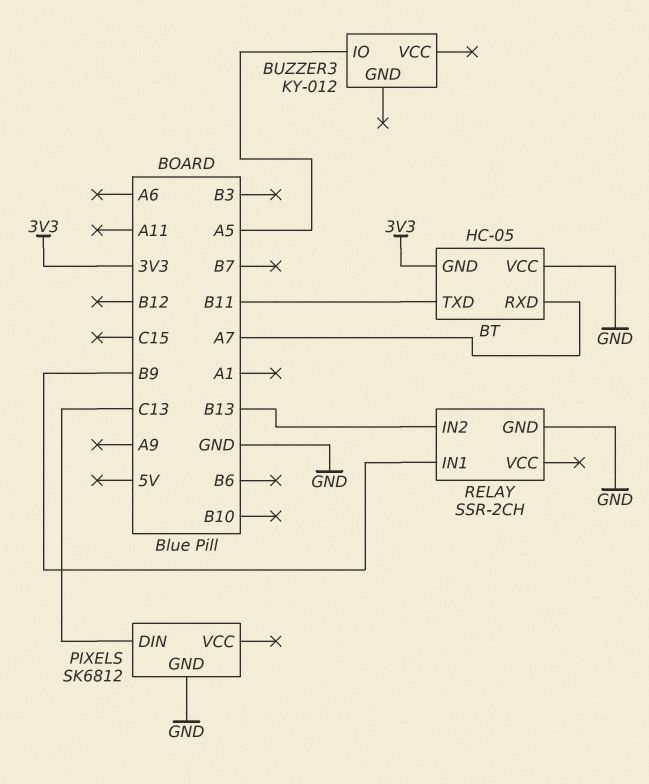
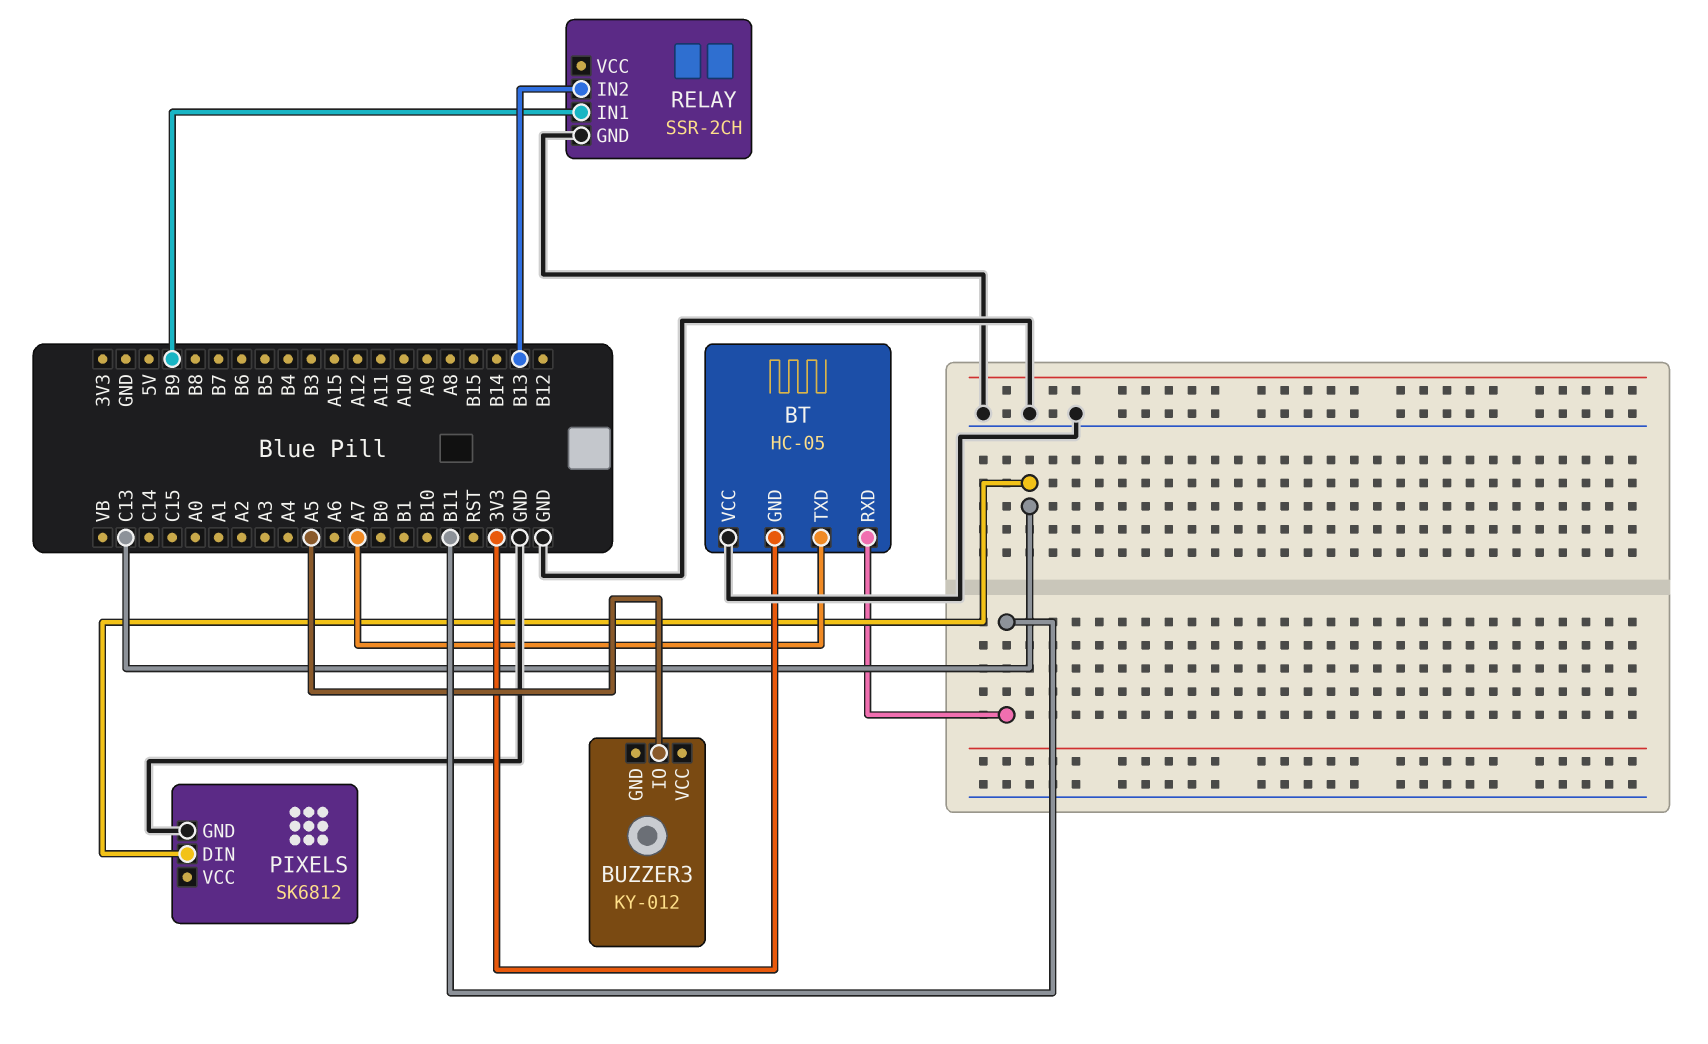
BT pin RXD: A7 -> B11
BT pin TXD: B11 -> A7

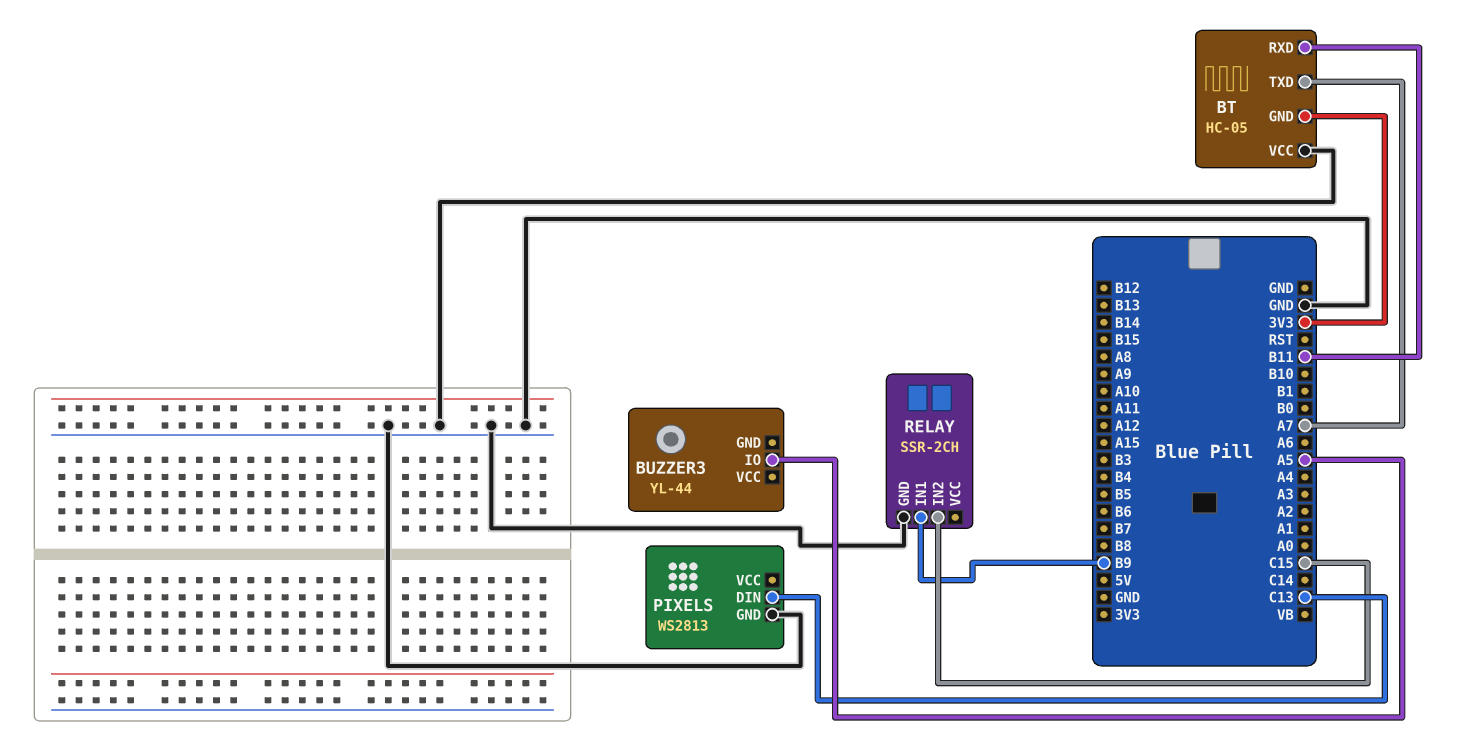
BUZZER3: KY-012 -> YL-44
PIXELS: SK6812 -> WS2813
RELAY pin IN2: B13 -> C15

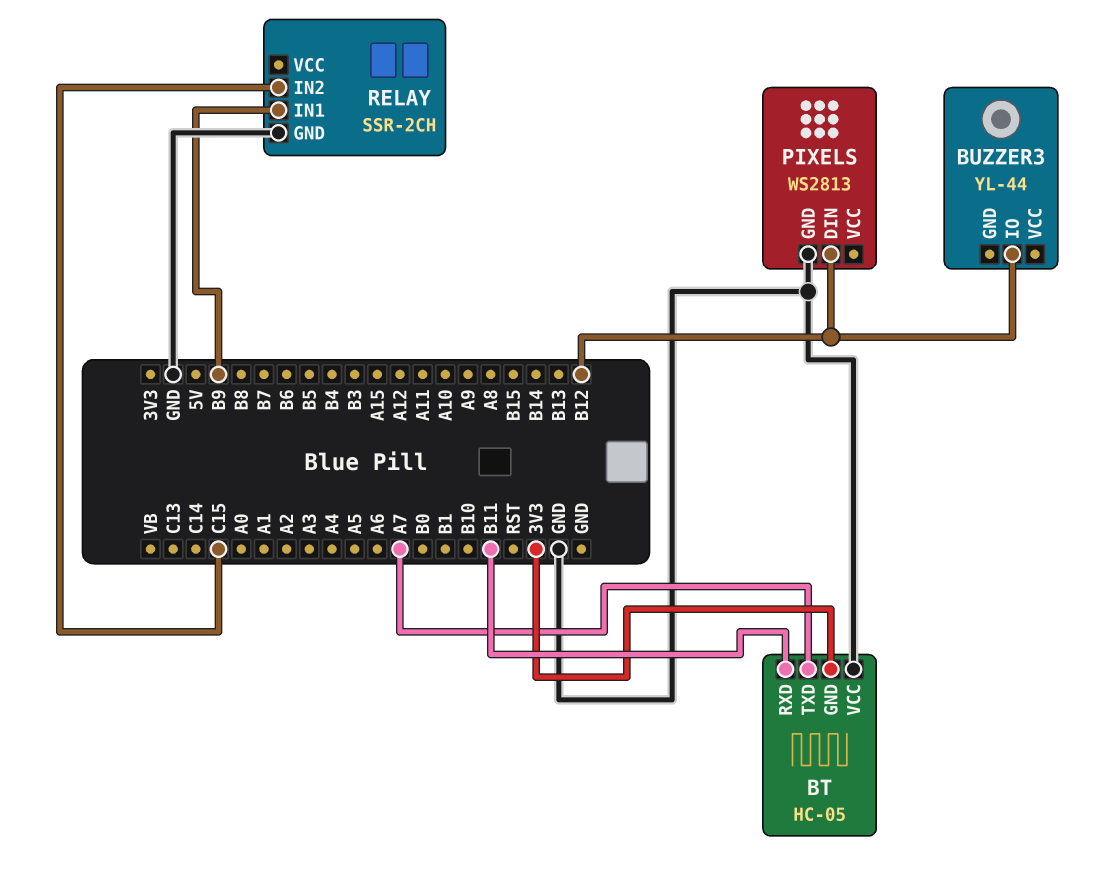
BUZZER3 pin IO: A5 -> B12
PIXELS pin DIN: C13 -> B12

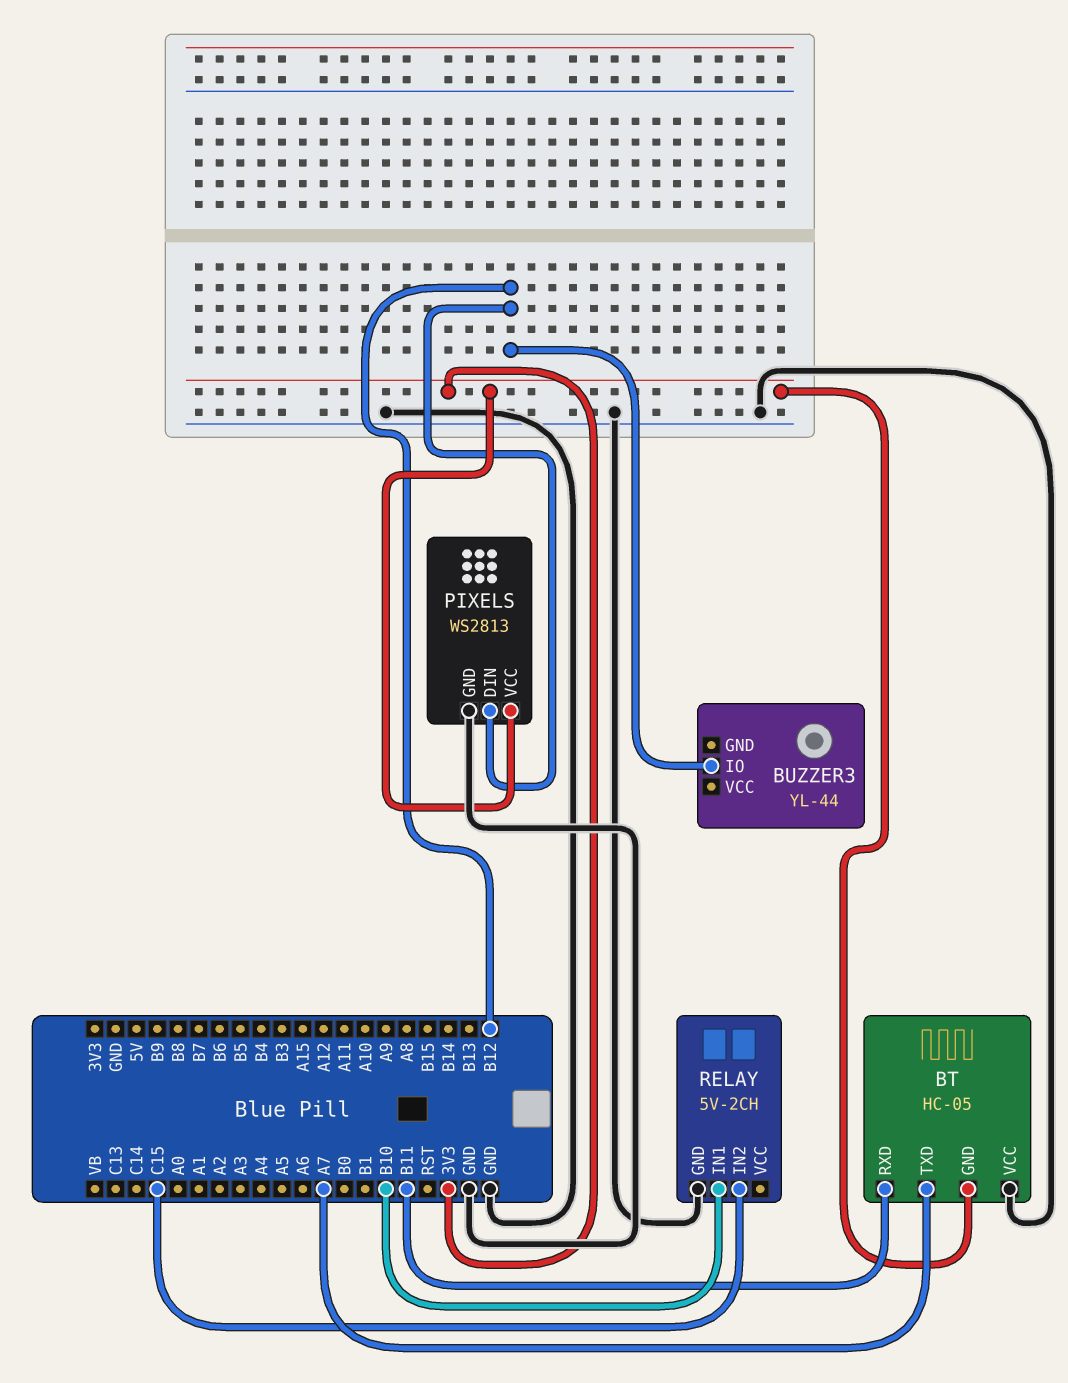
PIXELS pin VCC: none -> 3V3
RELAY: SSR-2CH -> 5V-2CH
RELAY pin IN1: B9 -> B10

